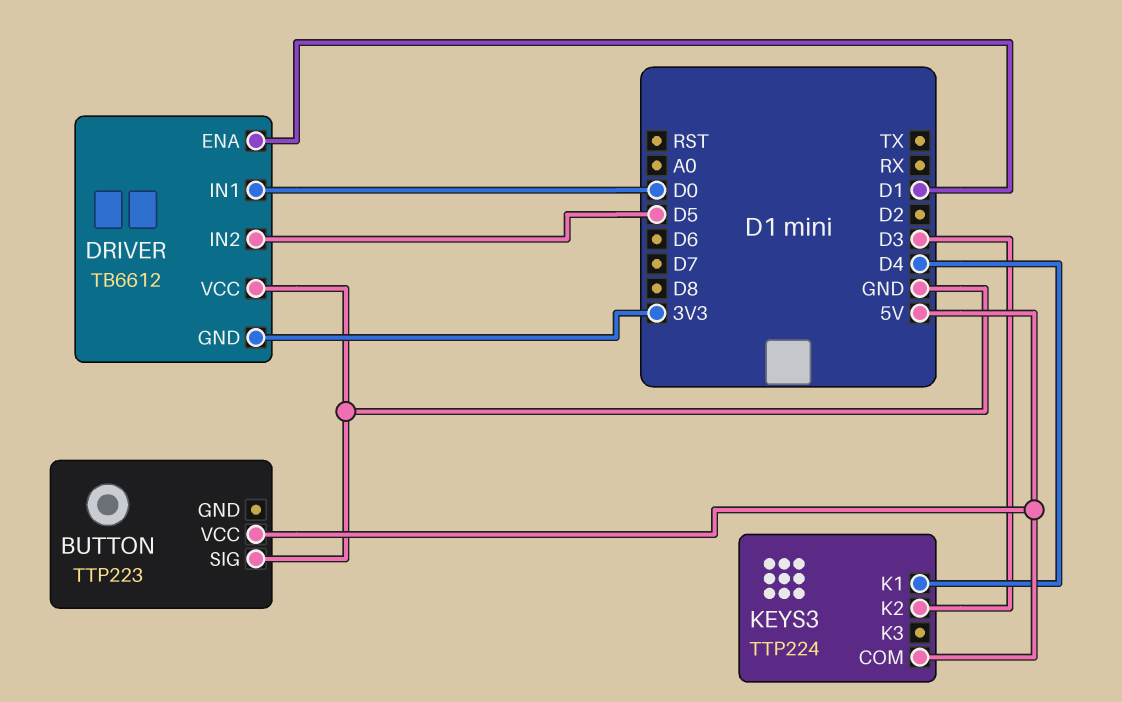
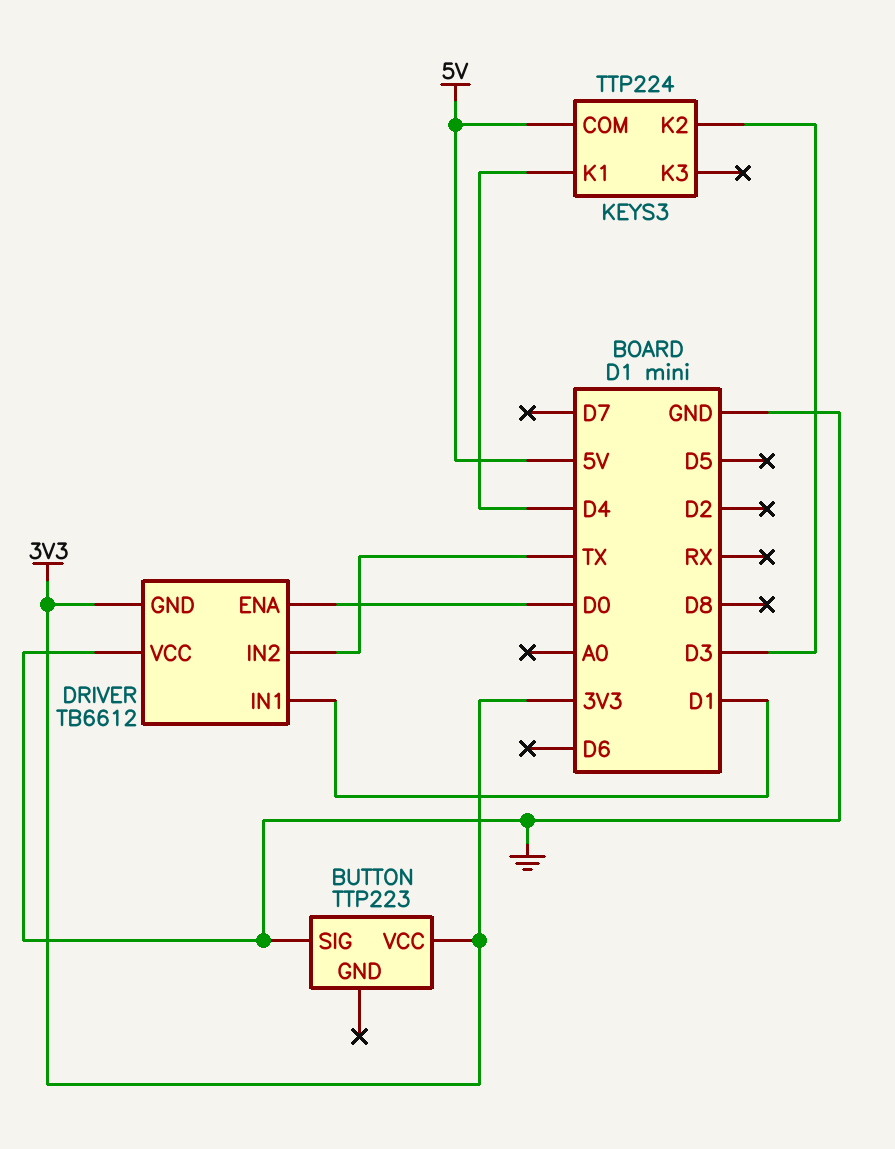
BUTTON pin VCC: 5V -> 3V3
DRIVER pin ENA: D1 -> D0
DRIVER pin IN1: D0 -> D1
DRIVER pin IN2: D5 -> TX

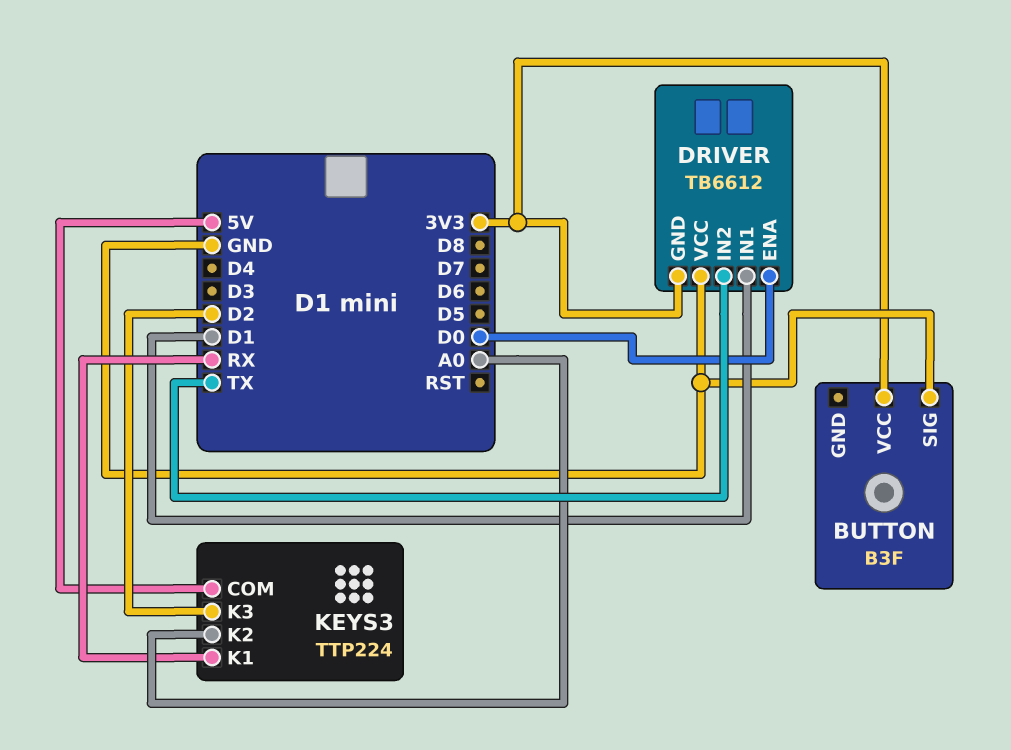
BUTTON: TTP223 -> B3F
KEYS3 pin K1: D4 -> RX
KEYS3 pin K2: D3 -> A0
KEYS3 pin K3: none -> D2

